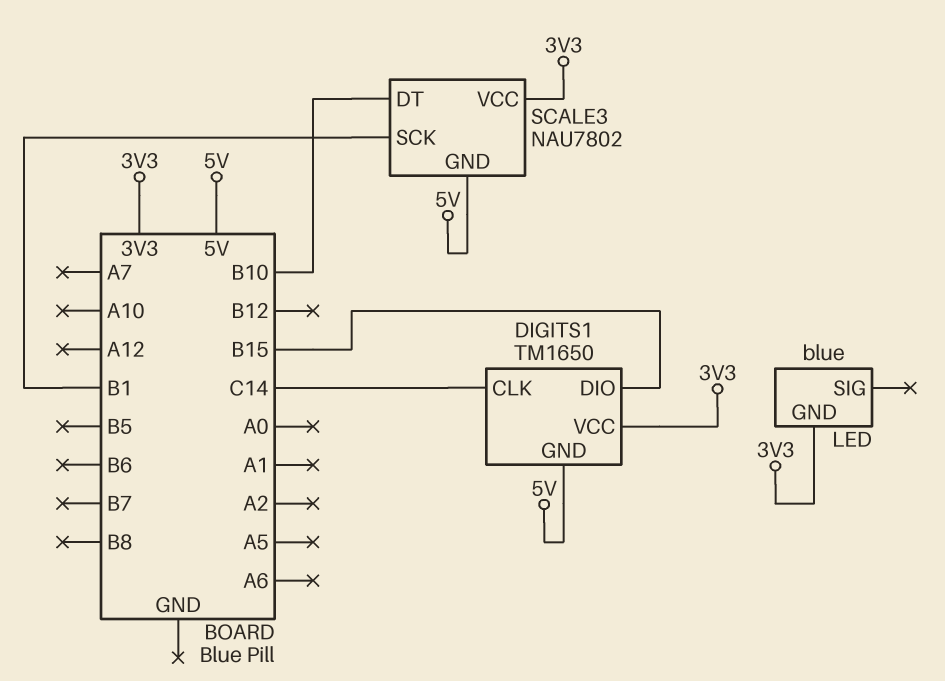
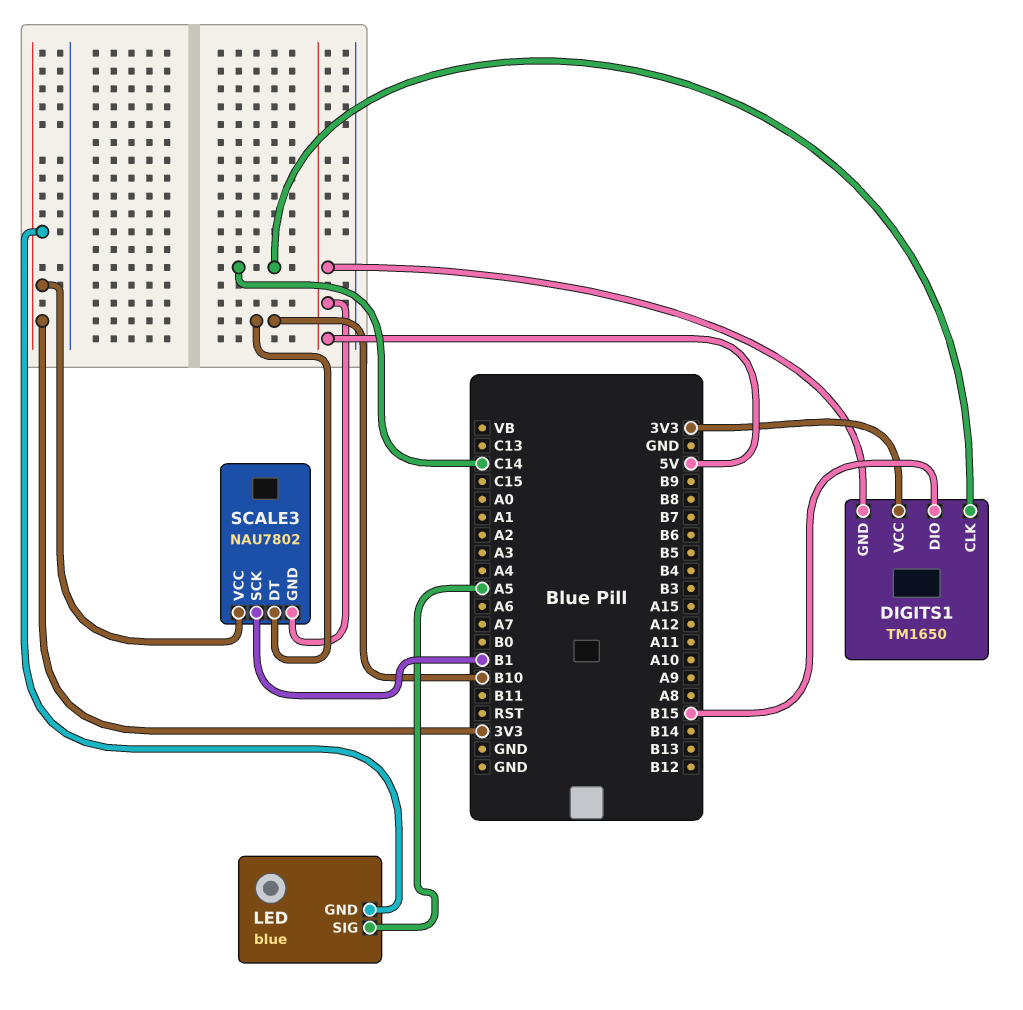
LED pin SIG: none -> A5

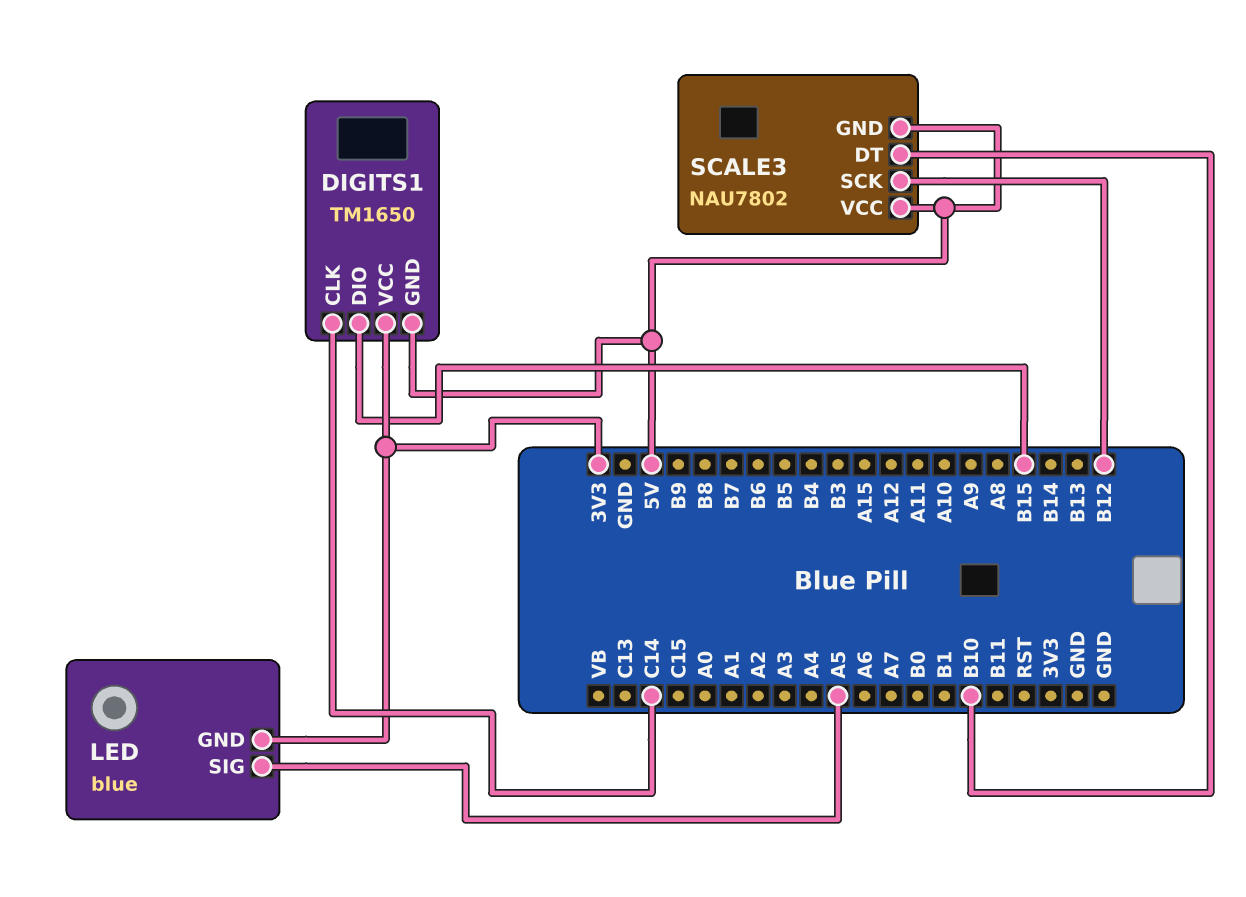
SCALE3 pin SCK: B1 -> B12
SCALE3 pin VCC: 3V3 -> 5V

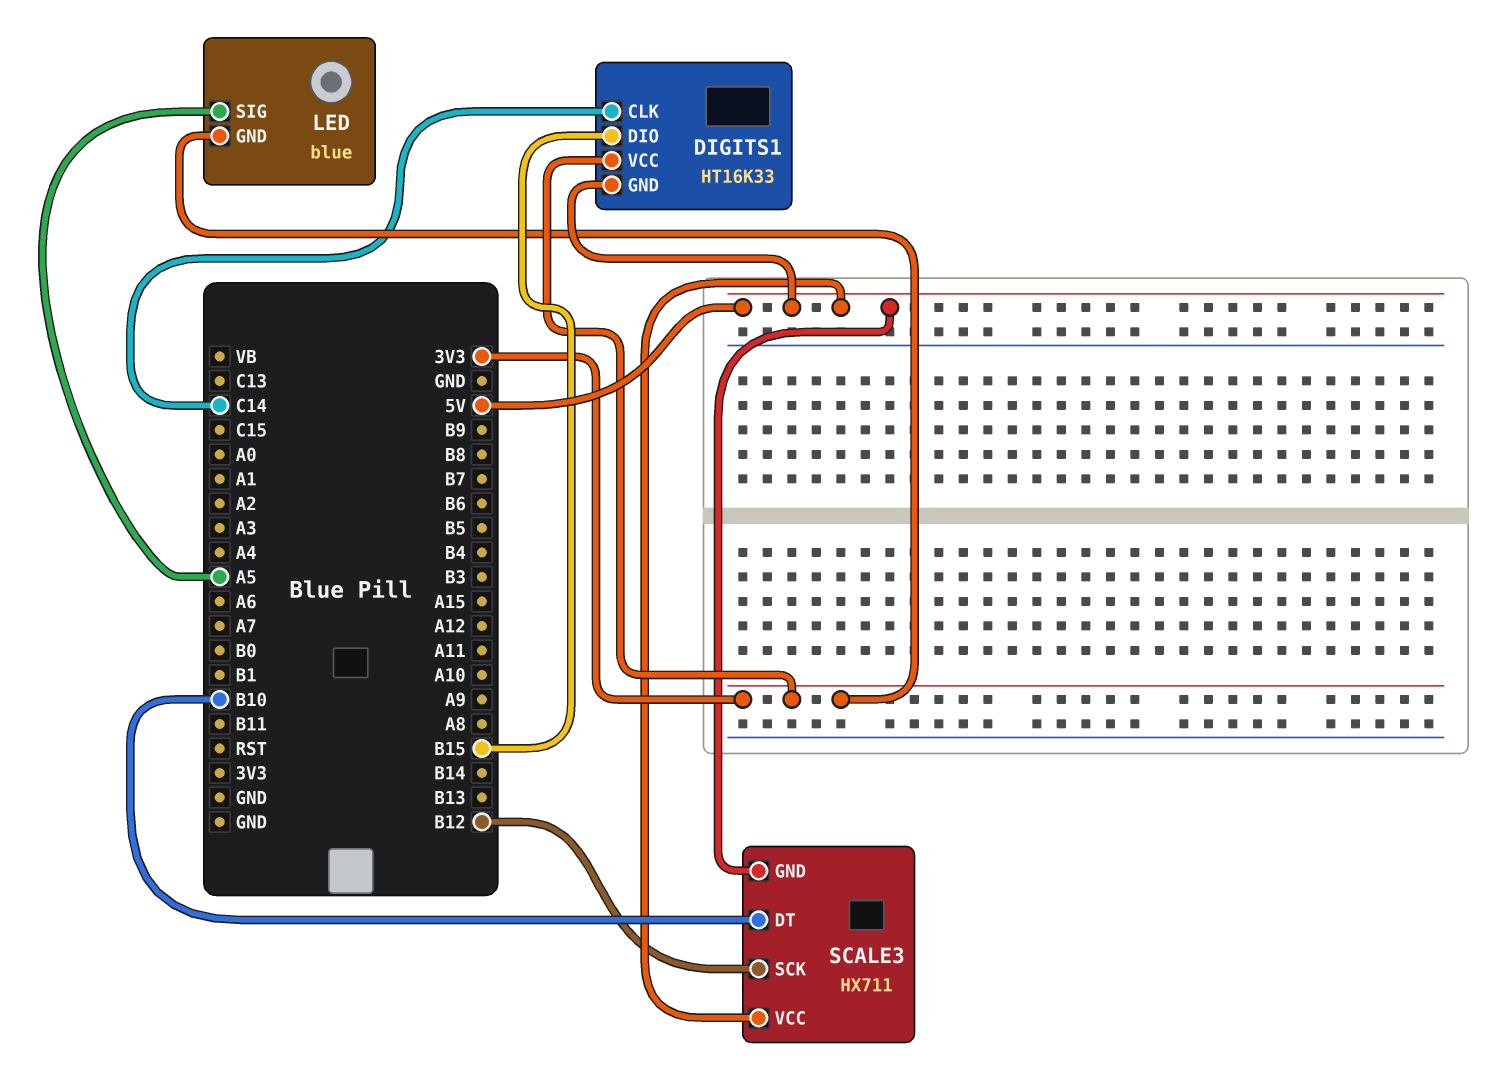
DIGITS1: TM1650 -> HT16K33
SCALE3: NAU7802 -> HX711

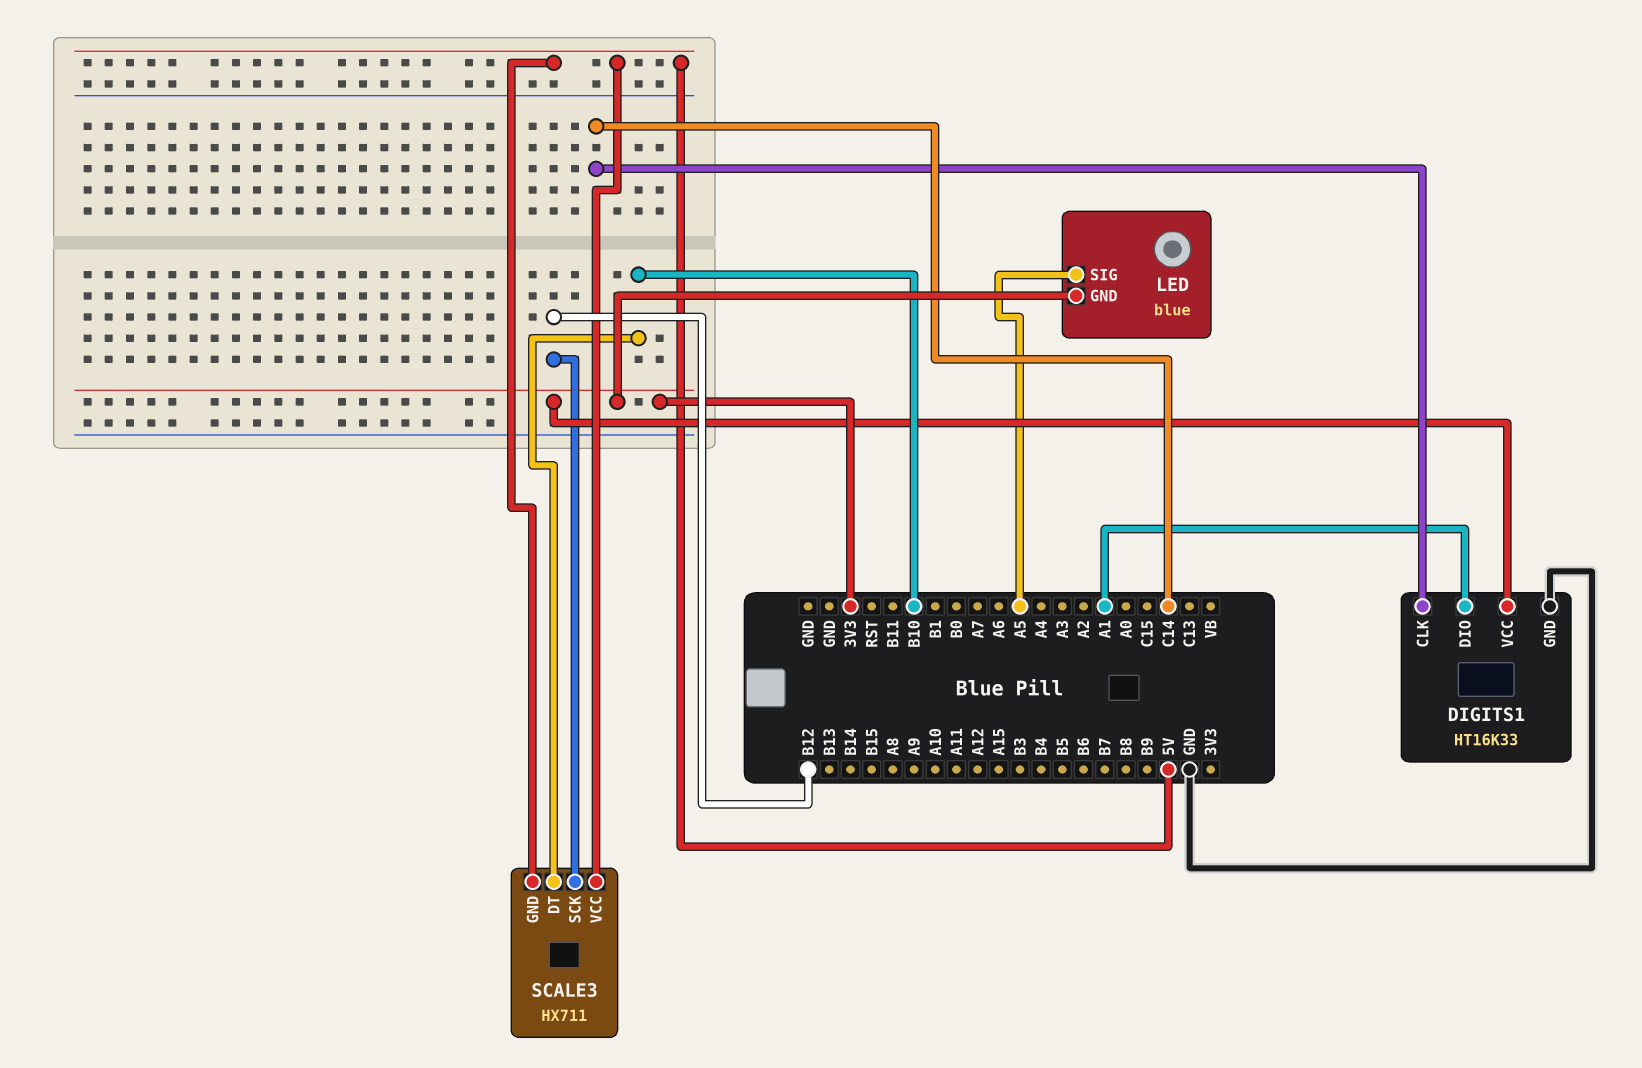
DIGITS1 pin DIO: B15 -> A1
DIGITS1 pin GND: 5V -> GND

